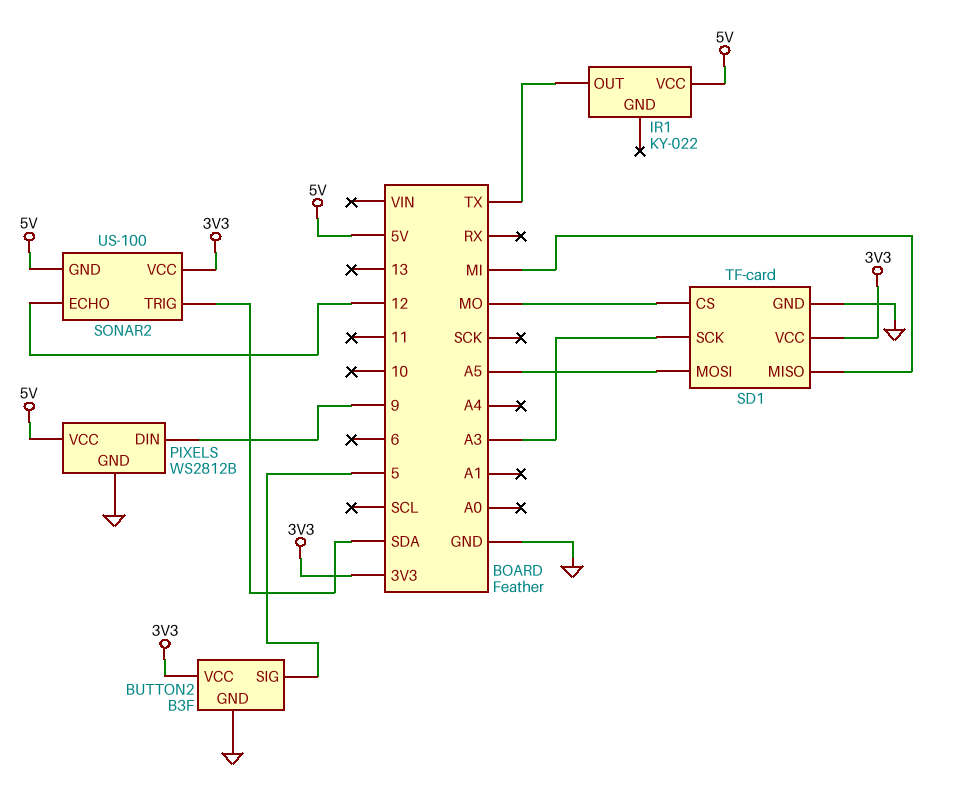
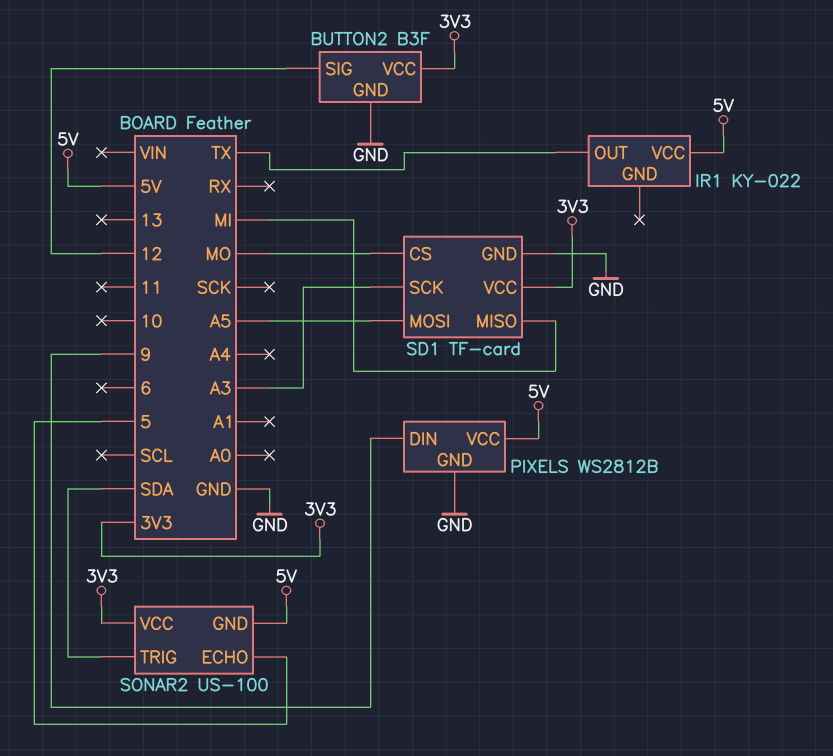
BUTTON2 pin SIG: 5 -> 12
SONAR2 pin ECHO: 12 -> 5

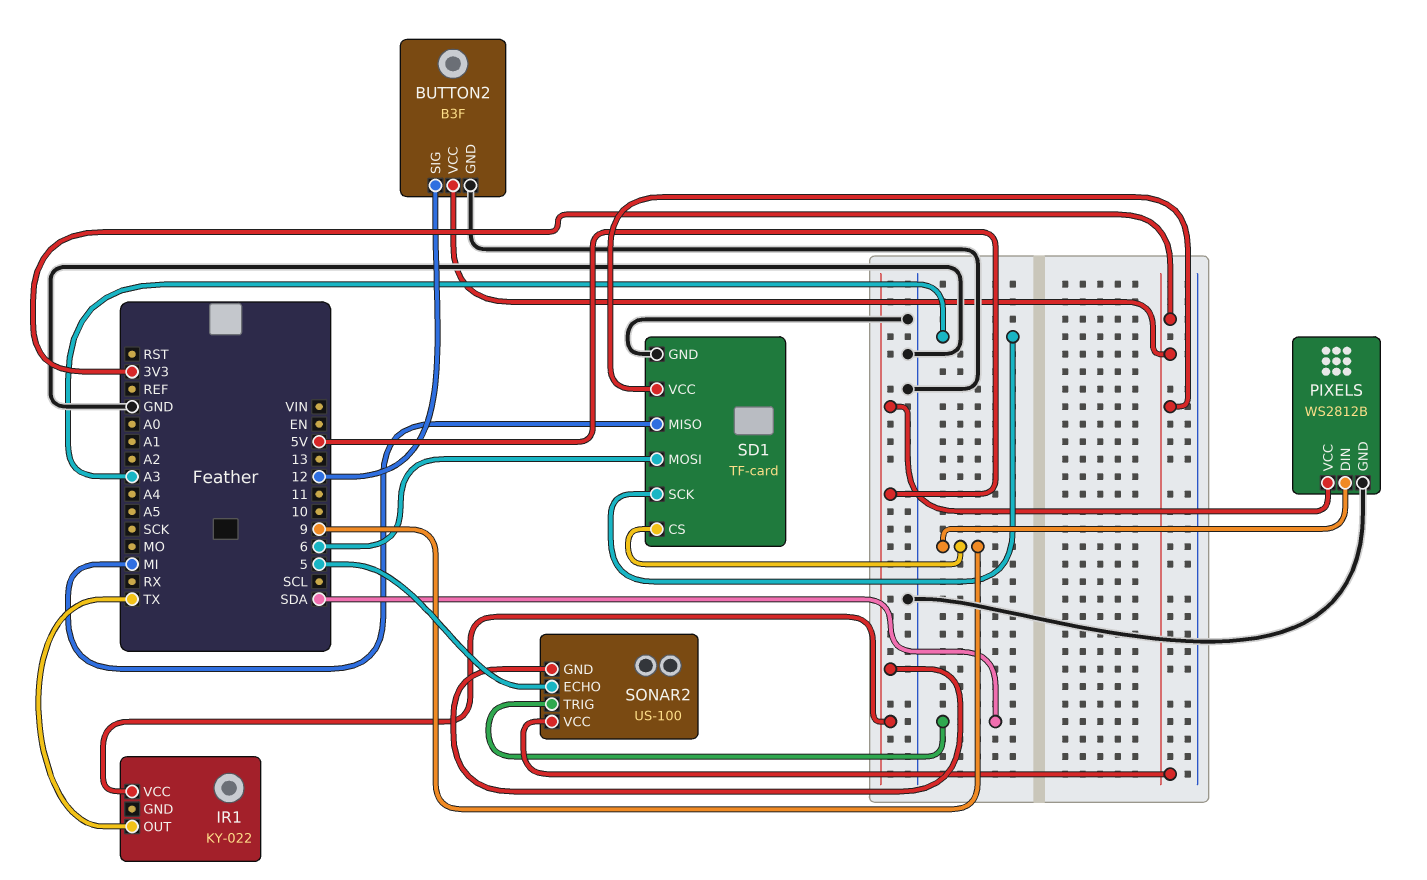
SD1 pin CS: MO -> 9
SD1 pin MOSI: A5 -> 6

